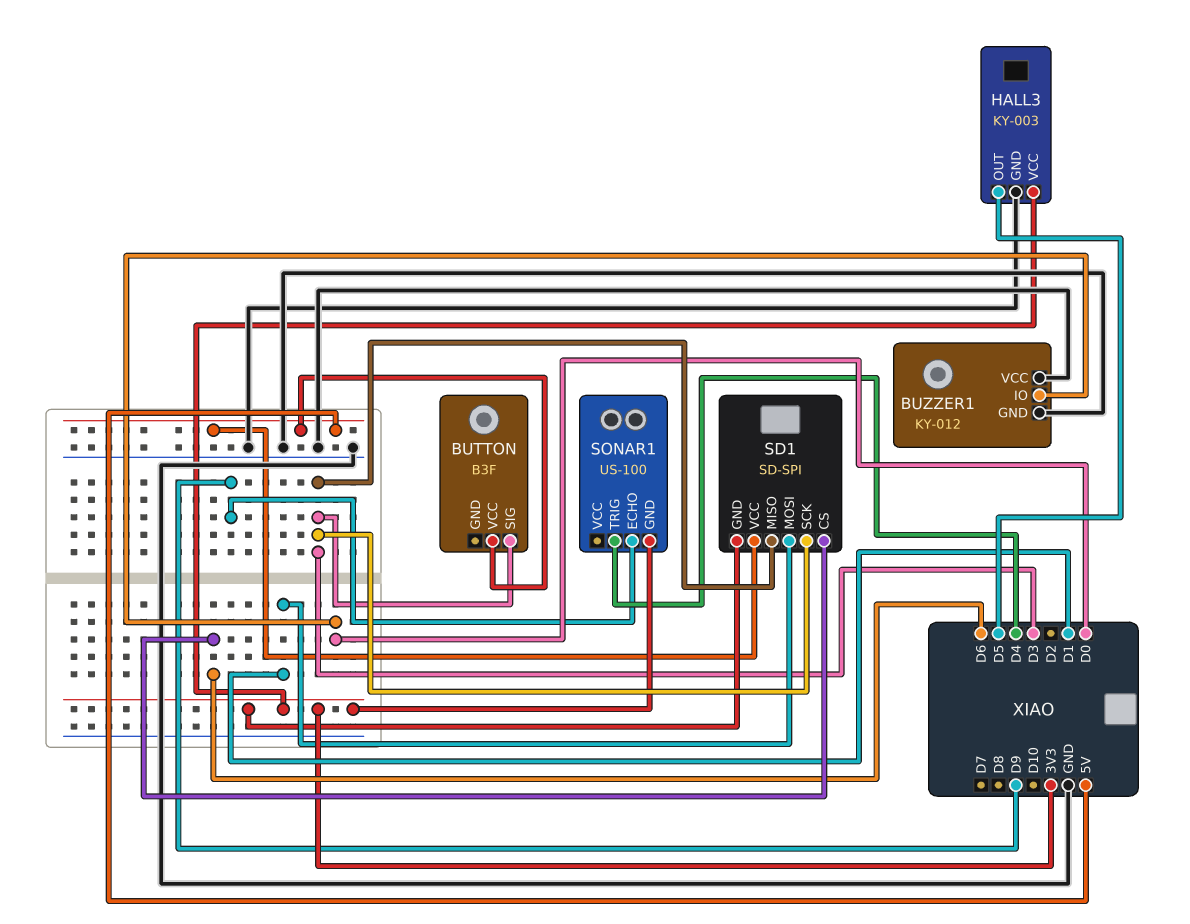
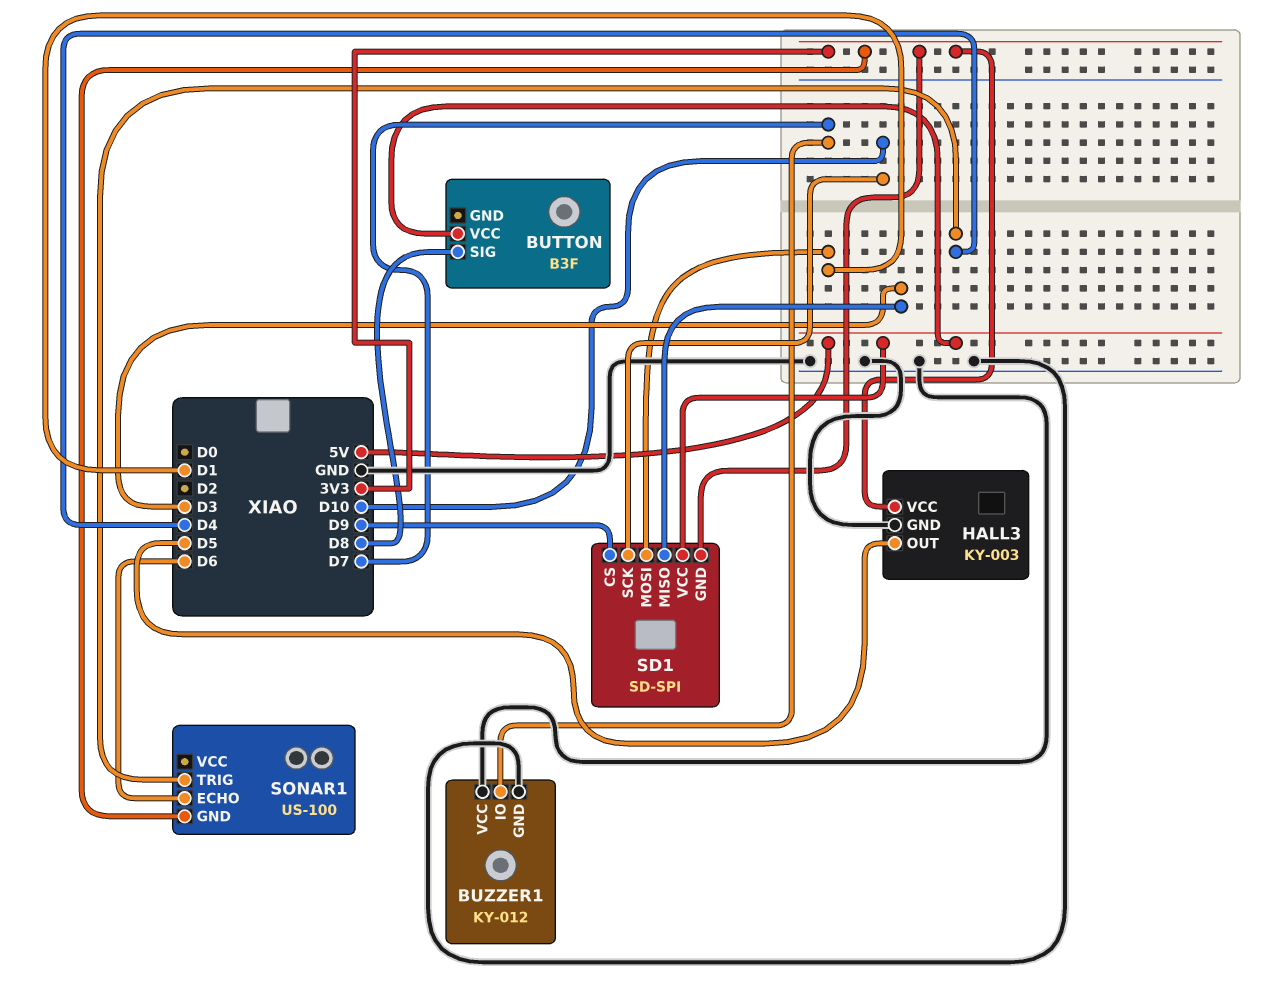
BUTTON pin SIG: D3 -> D8
BUZZER1 pin IO: D0 -> D7
SD1 pin CS: D6 -> D9
SD1 pin SCK: D3 -> D10
SONAR1 pin ECHO: D9 -> D6

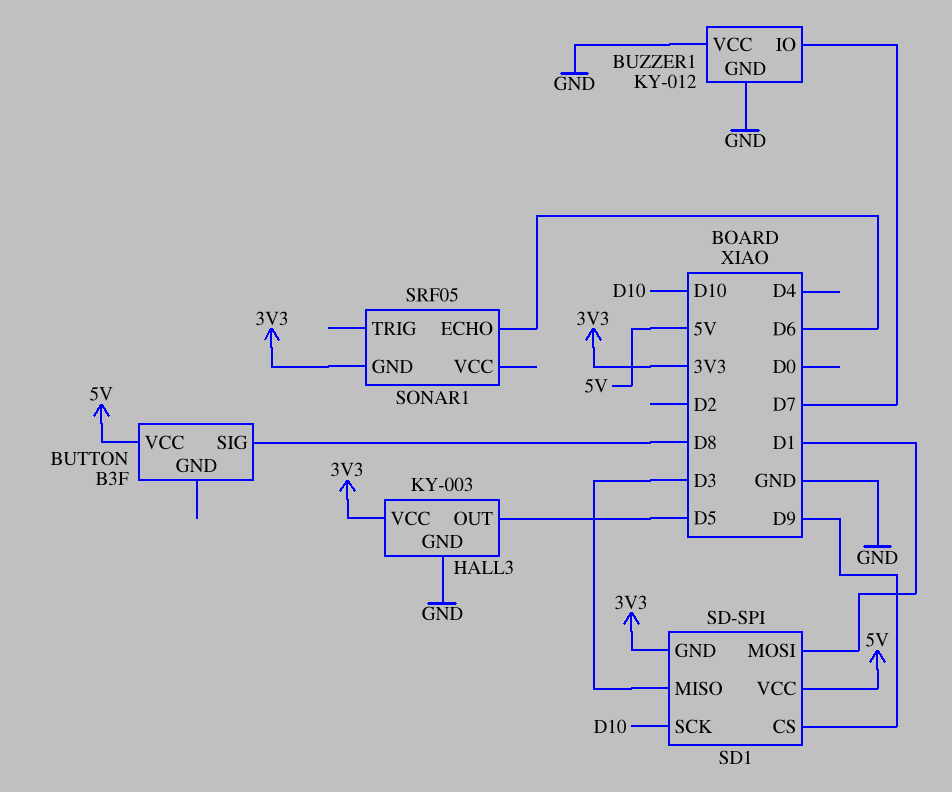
SONAR1: US-100 -> SRF05
SONAR1 pin TRIG: D4 -> none

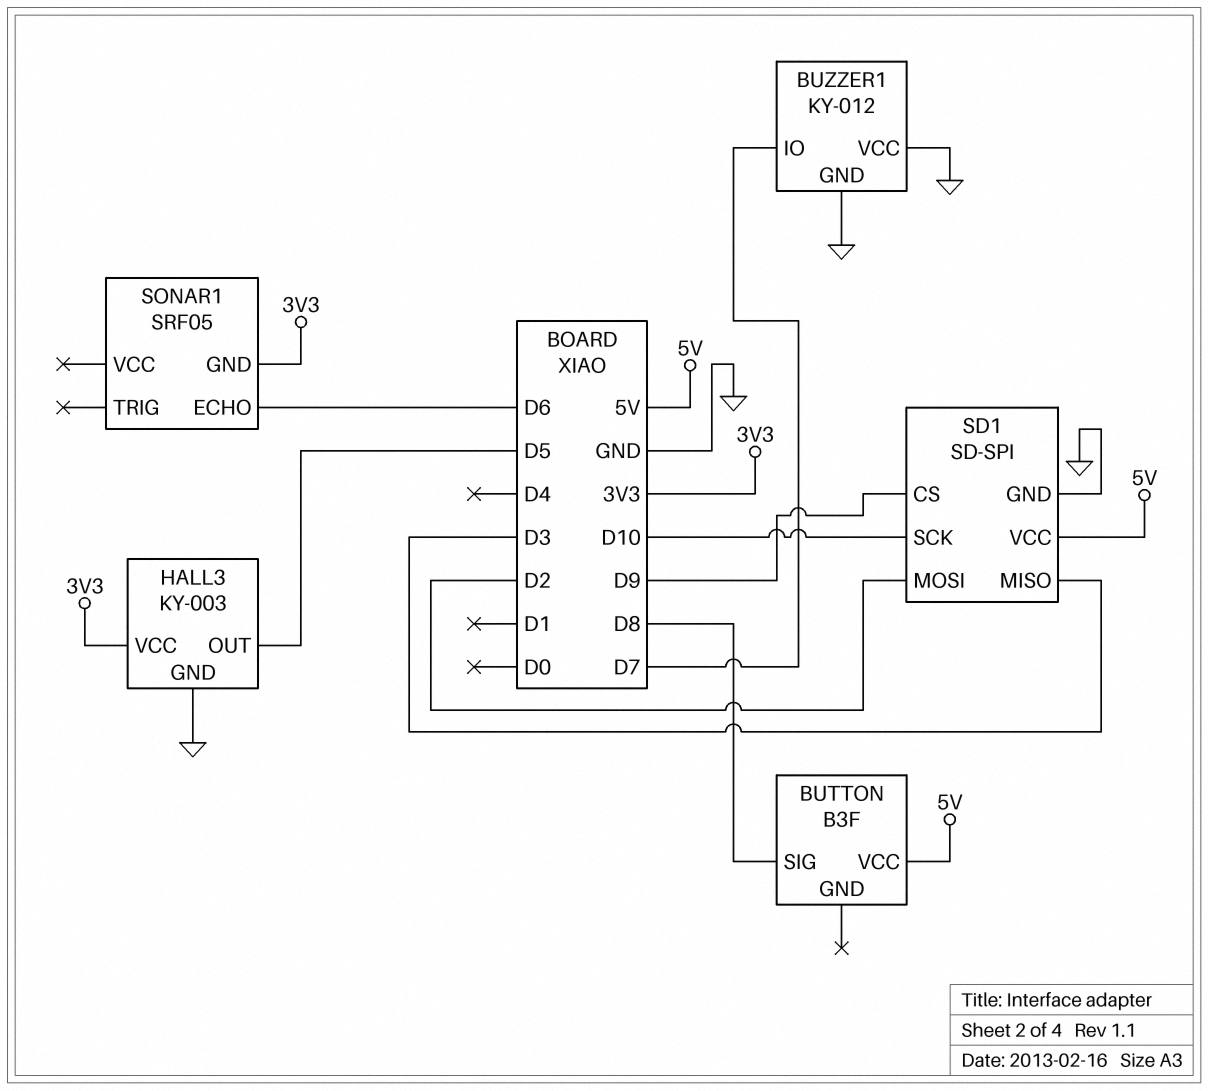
SD1 pin GND: 3V3 -> GND
SD1 pin MOSI: D1 -> D2

